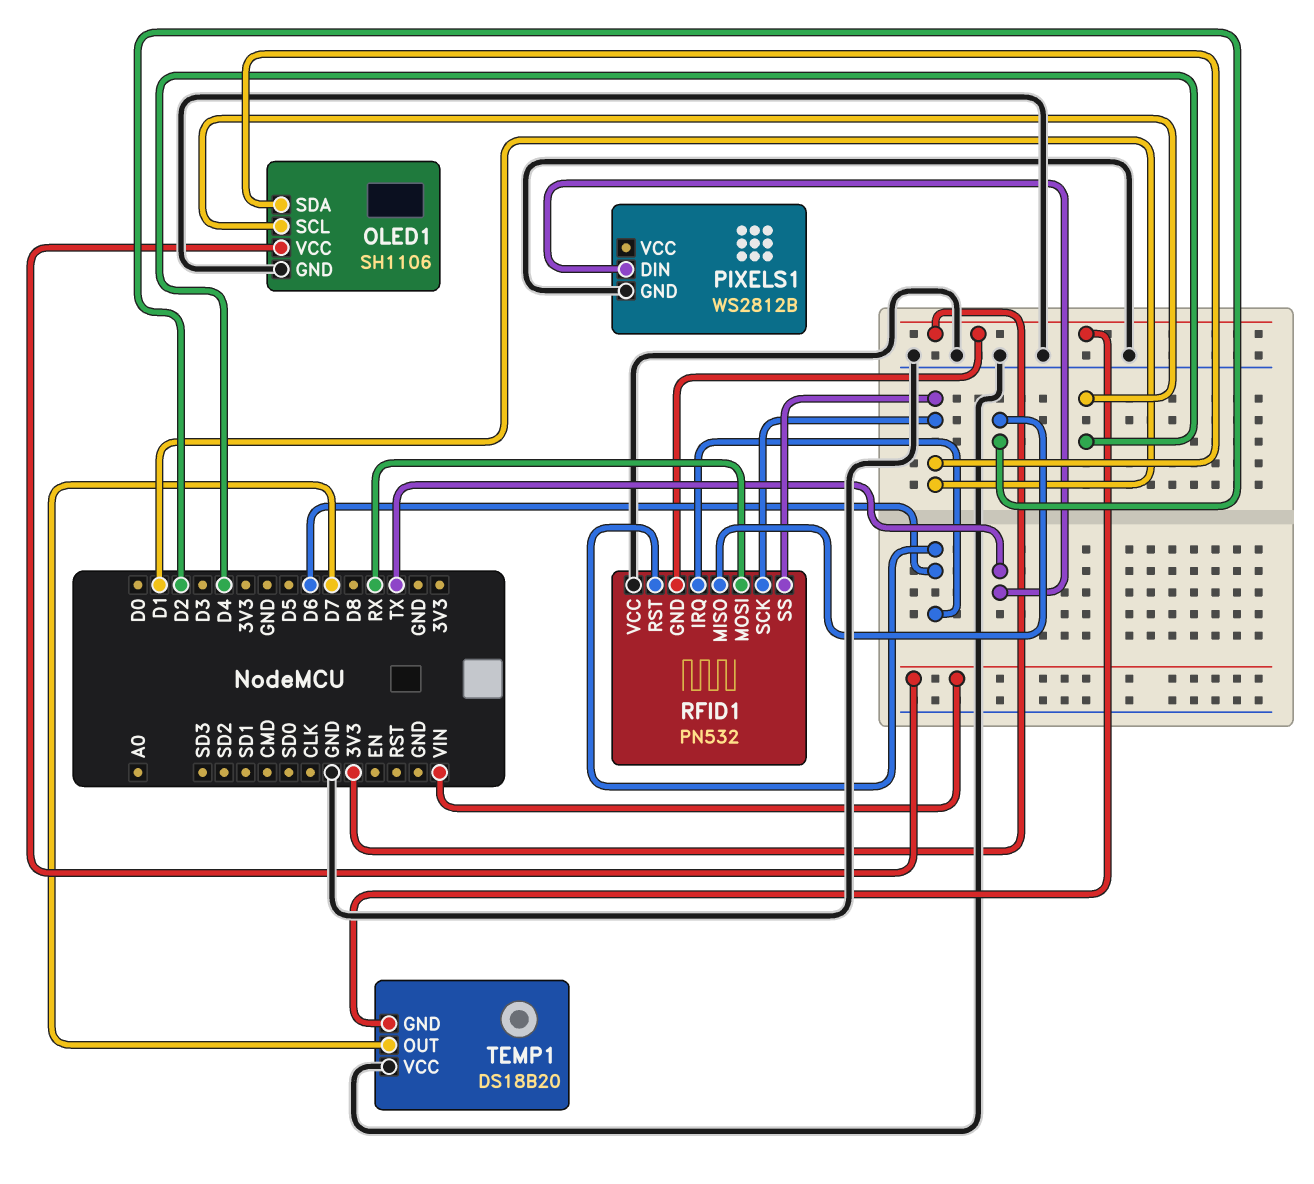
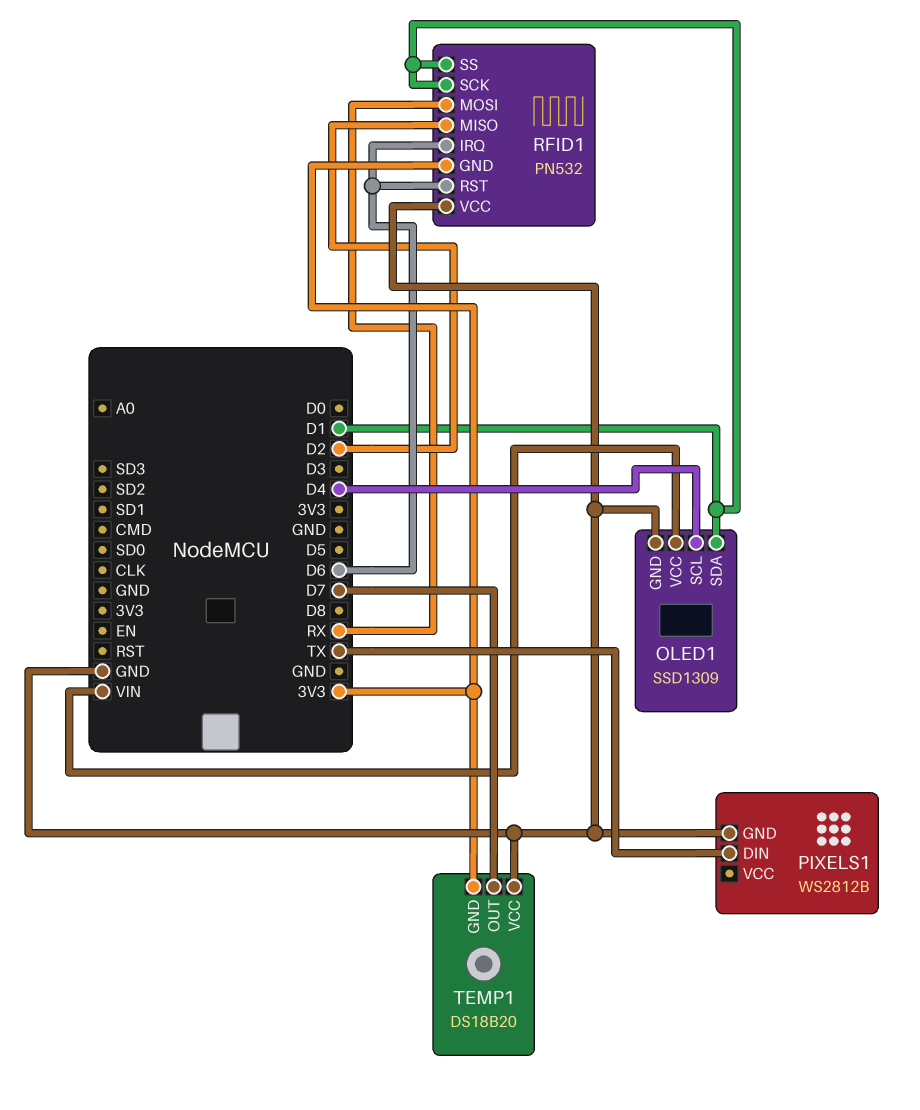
OLED1: SH1106 -> SSD1309

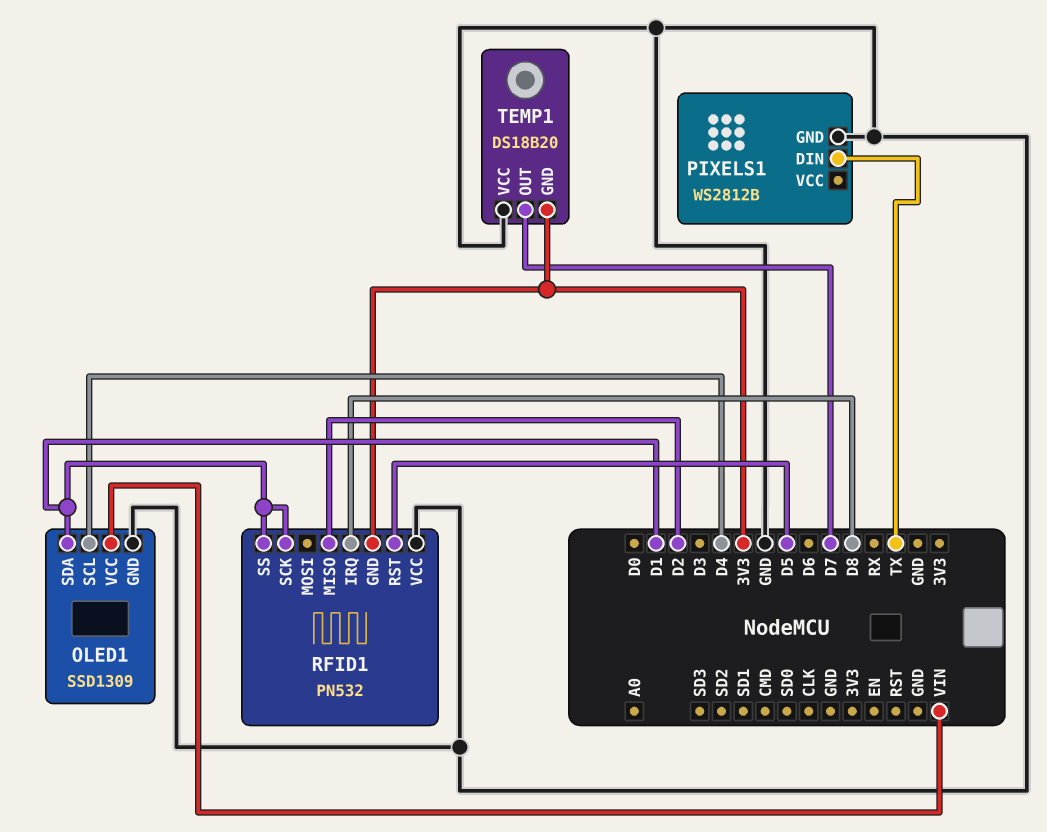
RFID1 pin IRQ: D6 -> D8
RFID1 pin MOSI: RX -> none
RFID1 pin RST: D6 -> D5

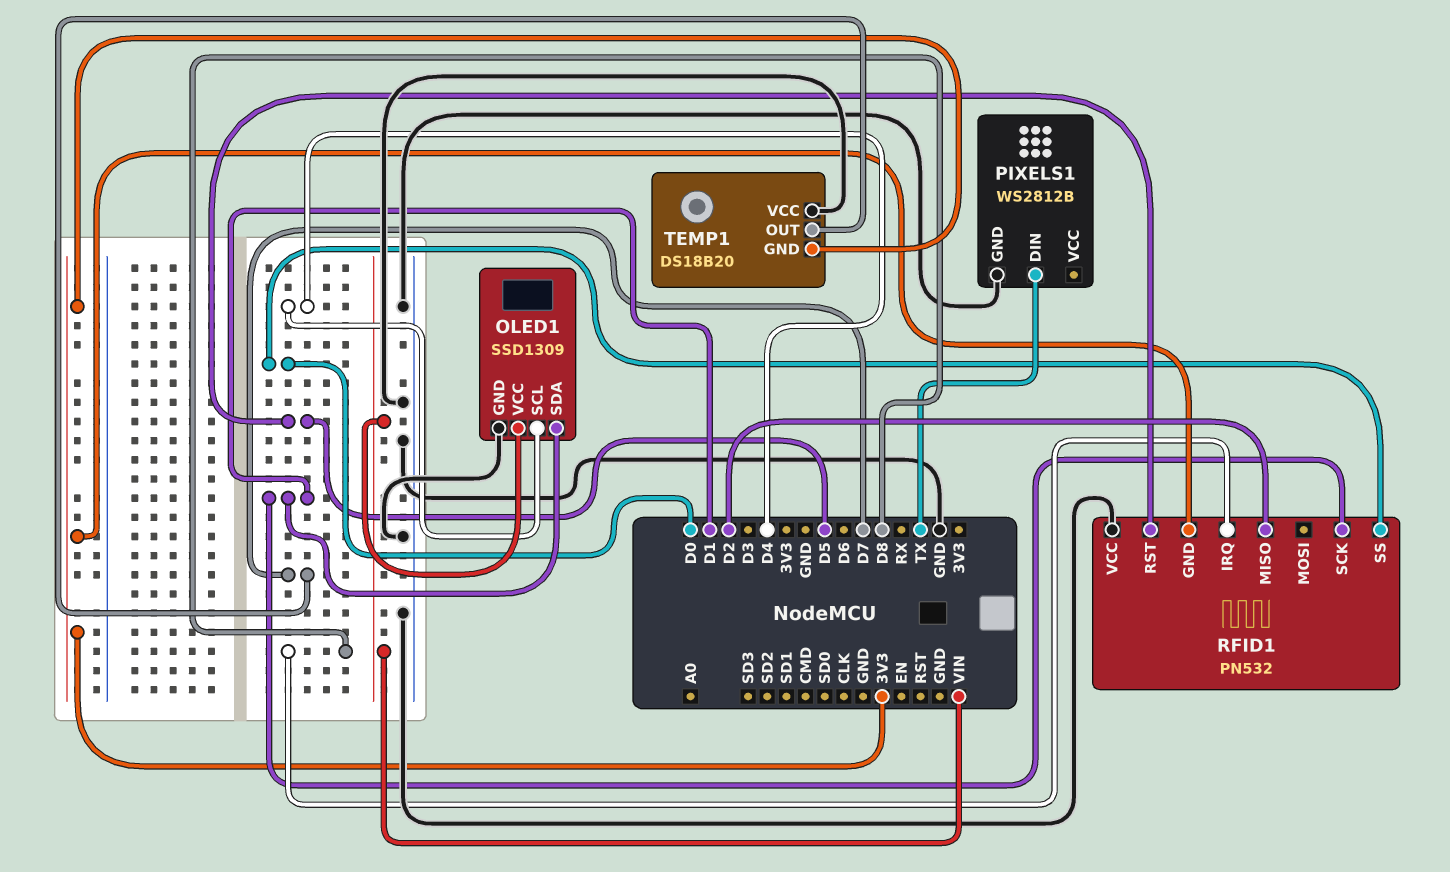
RFID1 pin SS: D1 -> D0

